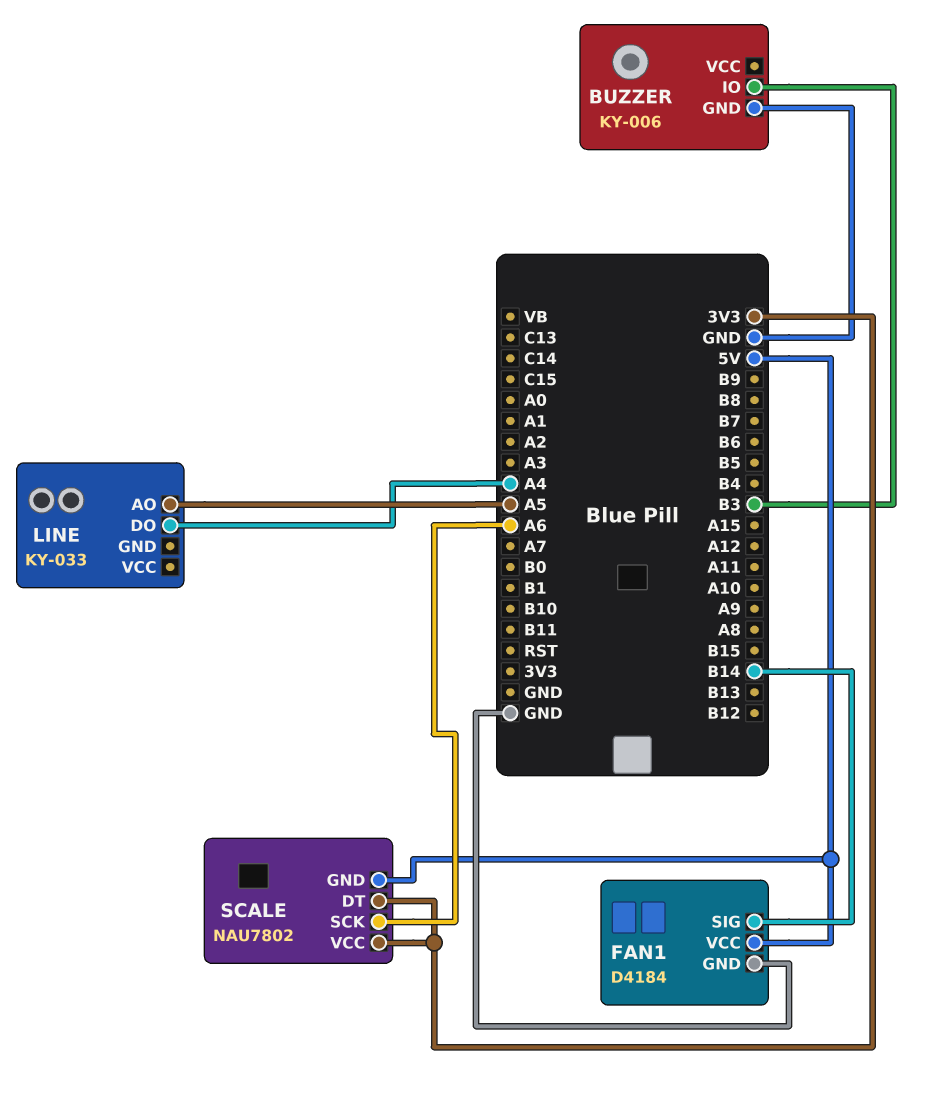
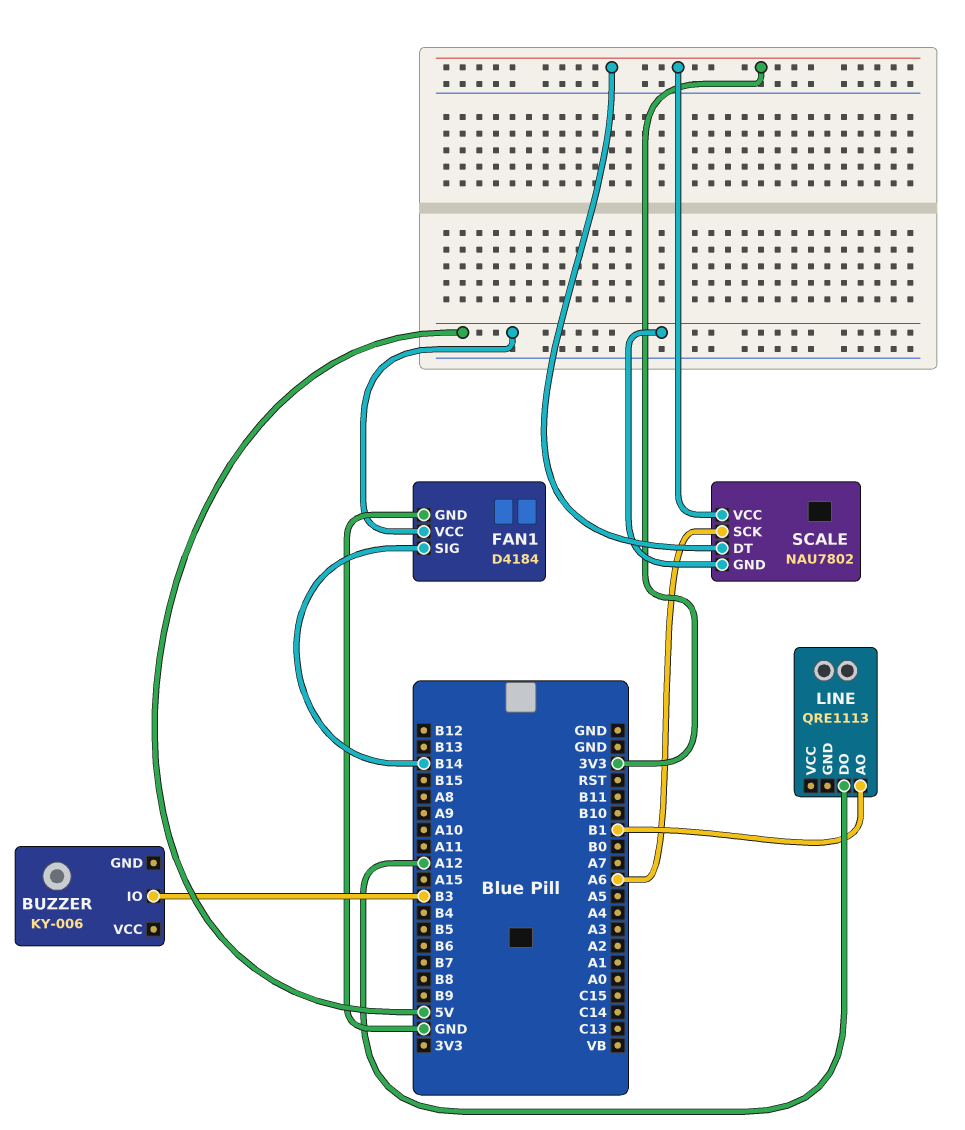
BUZZER pin GND: GND -> none
LINE: KY-033 -> QRE1113
LINE pin AO: A5 -> B1
LINE pin DO: A4 -> A12

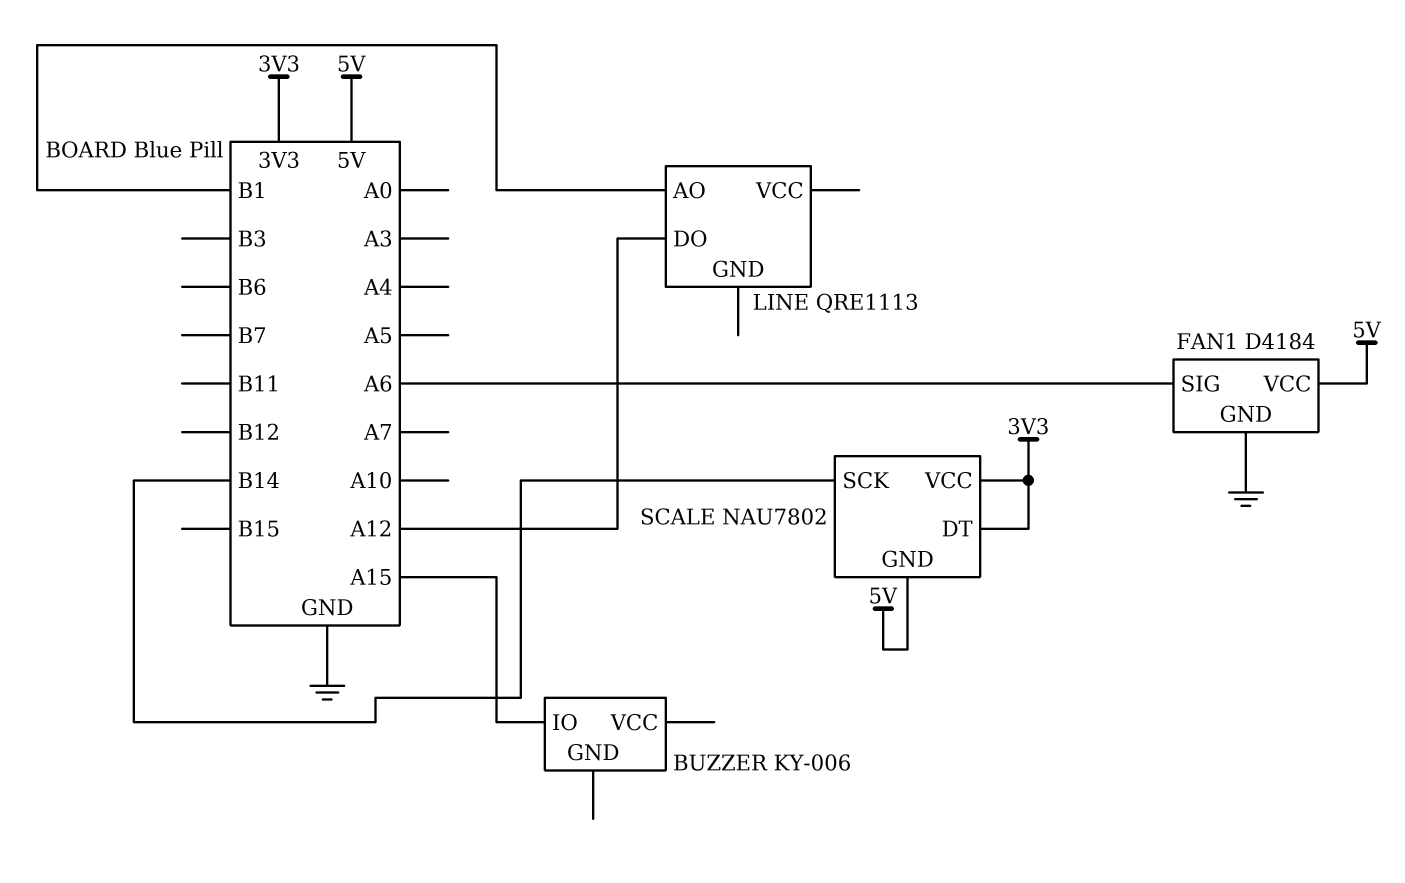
BUZZER pin IO: B3 -> A15
FAN1 pin SIG: B14 -> A6
SCALE pin SCK: A6 -> B14

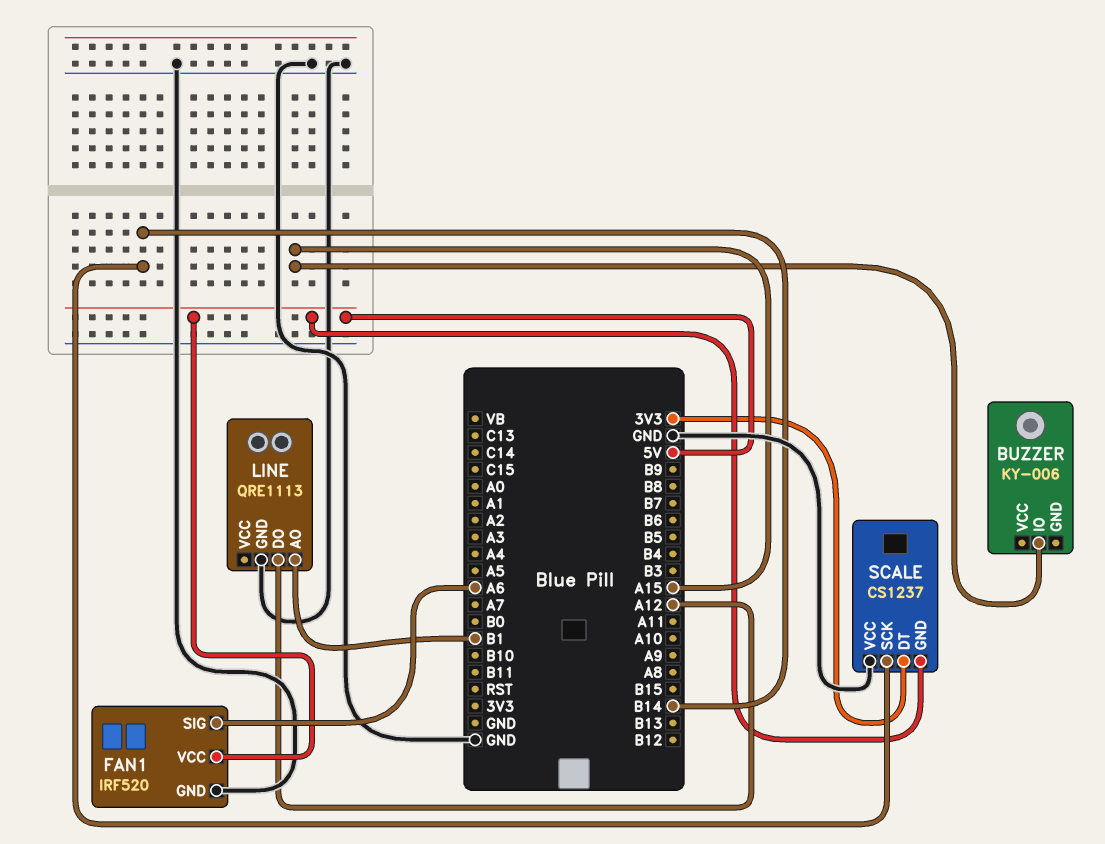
FAN1: D4184 -> IRF520
LINE pin GND: none -> GND
SCALE: NAU7802 -> CS1237
SCALE pin VCC: 3V3 -> GND

